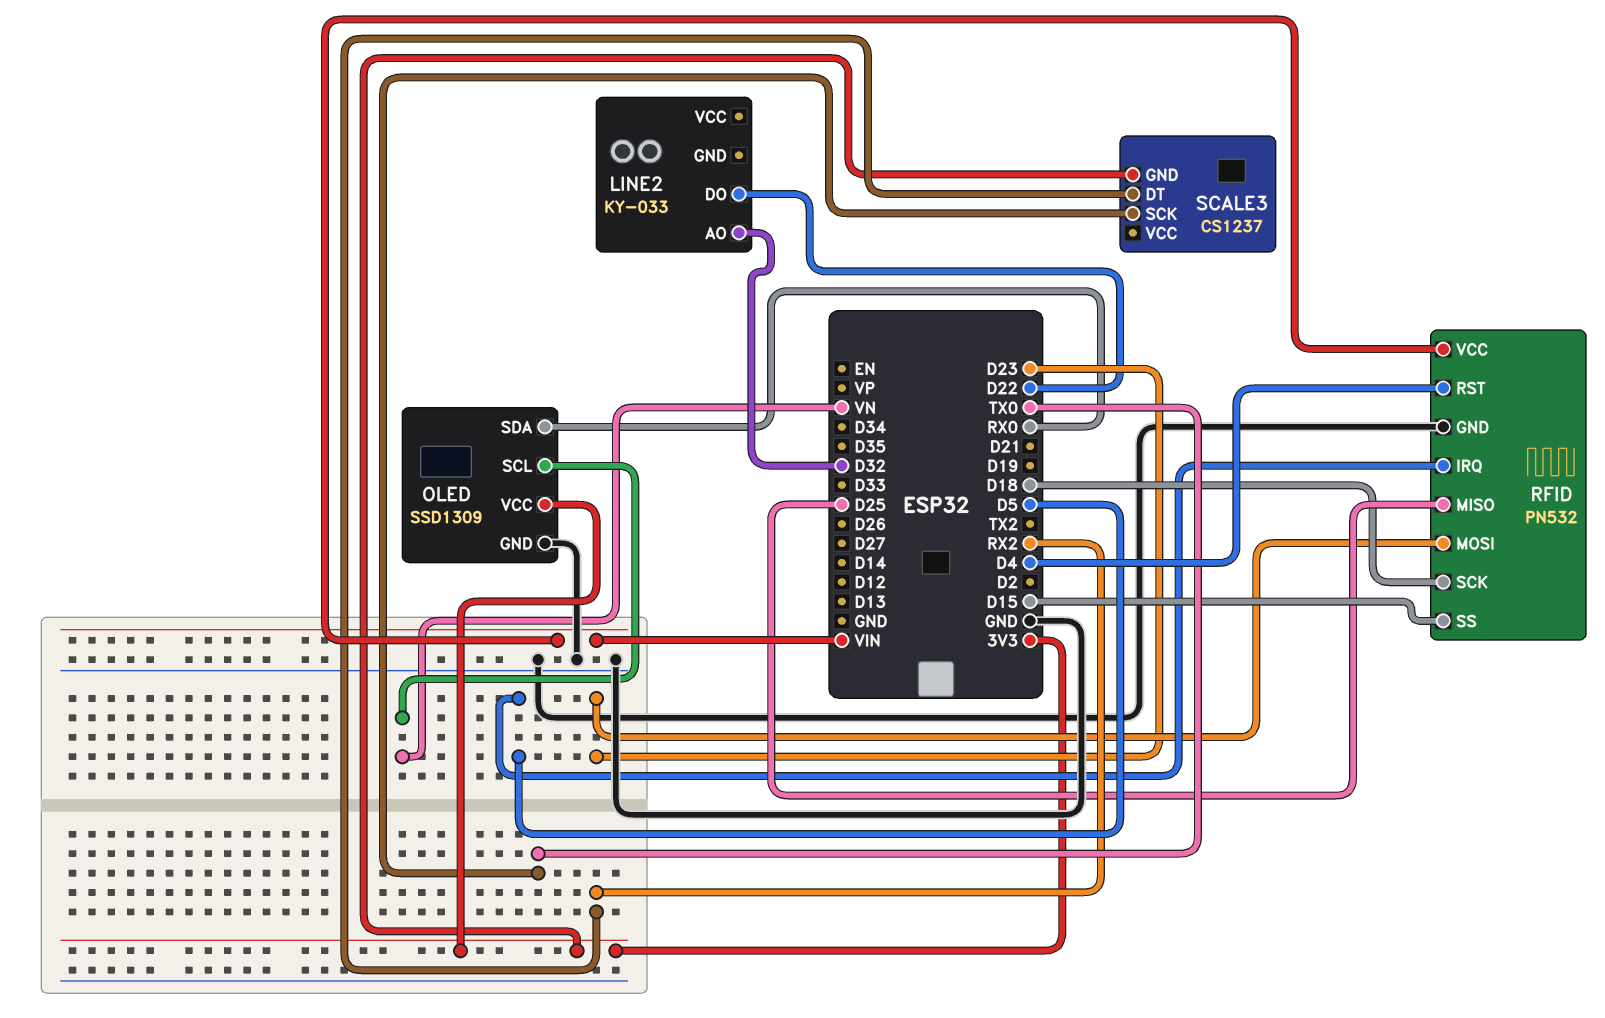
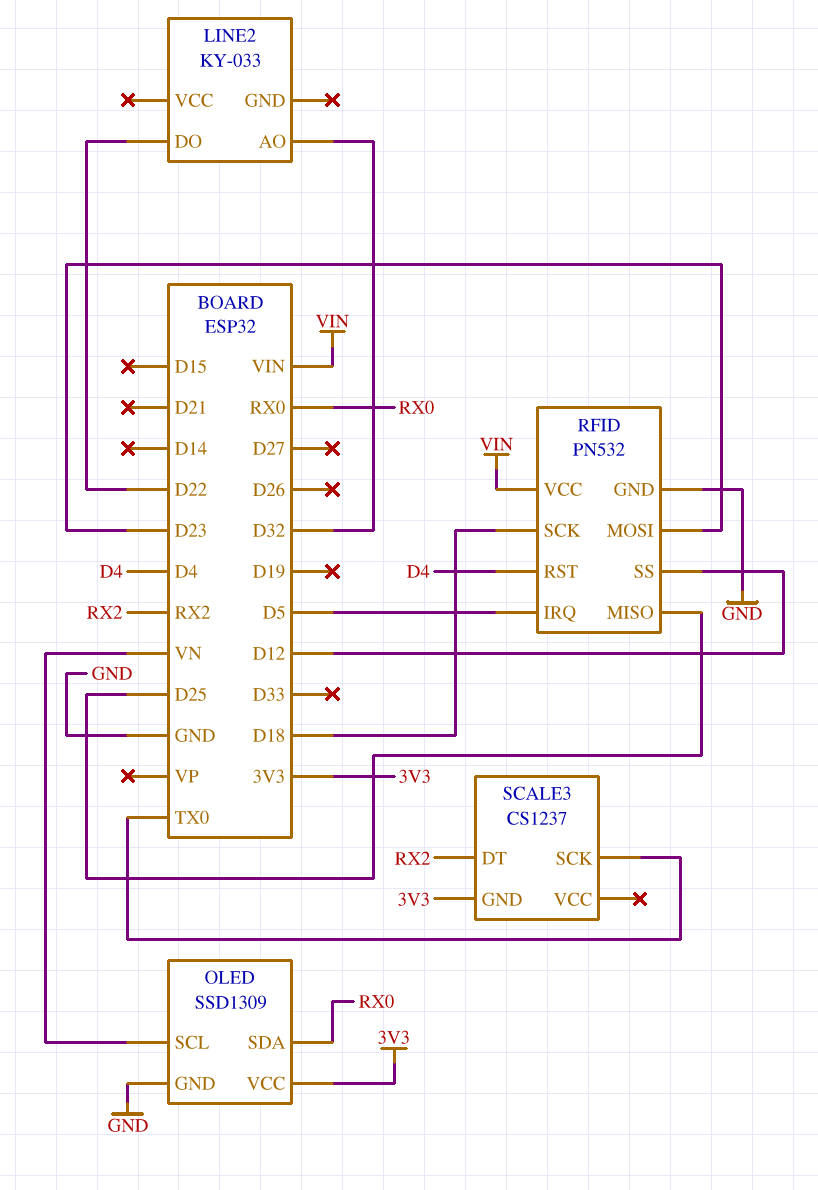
RFID pin SS: D15 -> D12

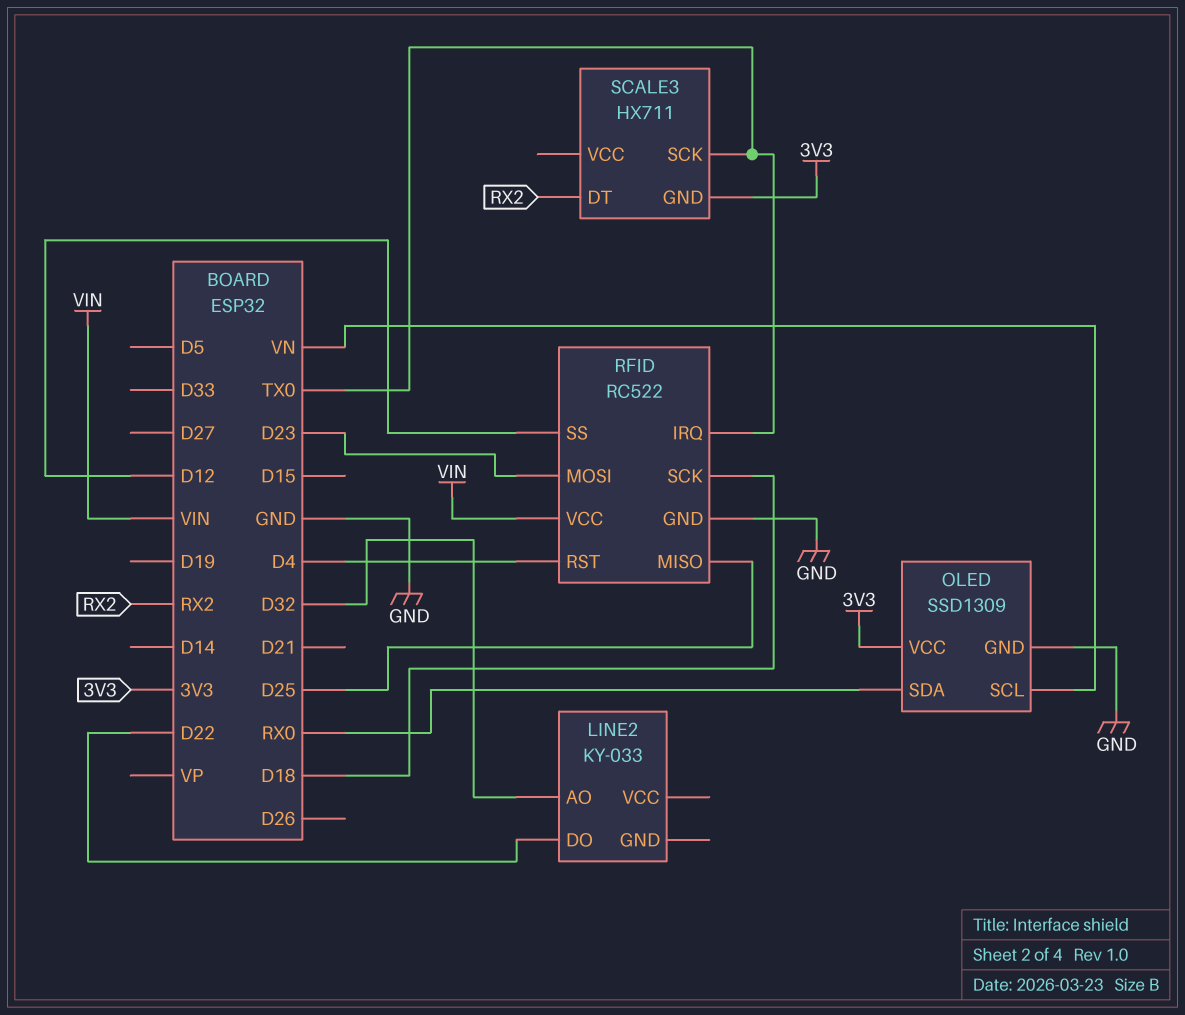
RFID: PN532 -> RC522
RFID pin IRQ: D5 -> TX0
SCALE3: CS1237 -> HX711

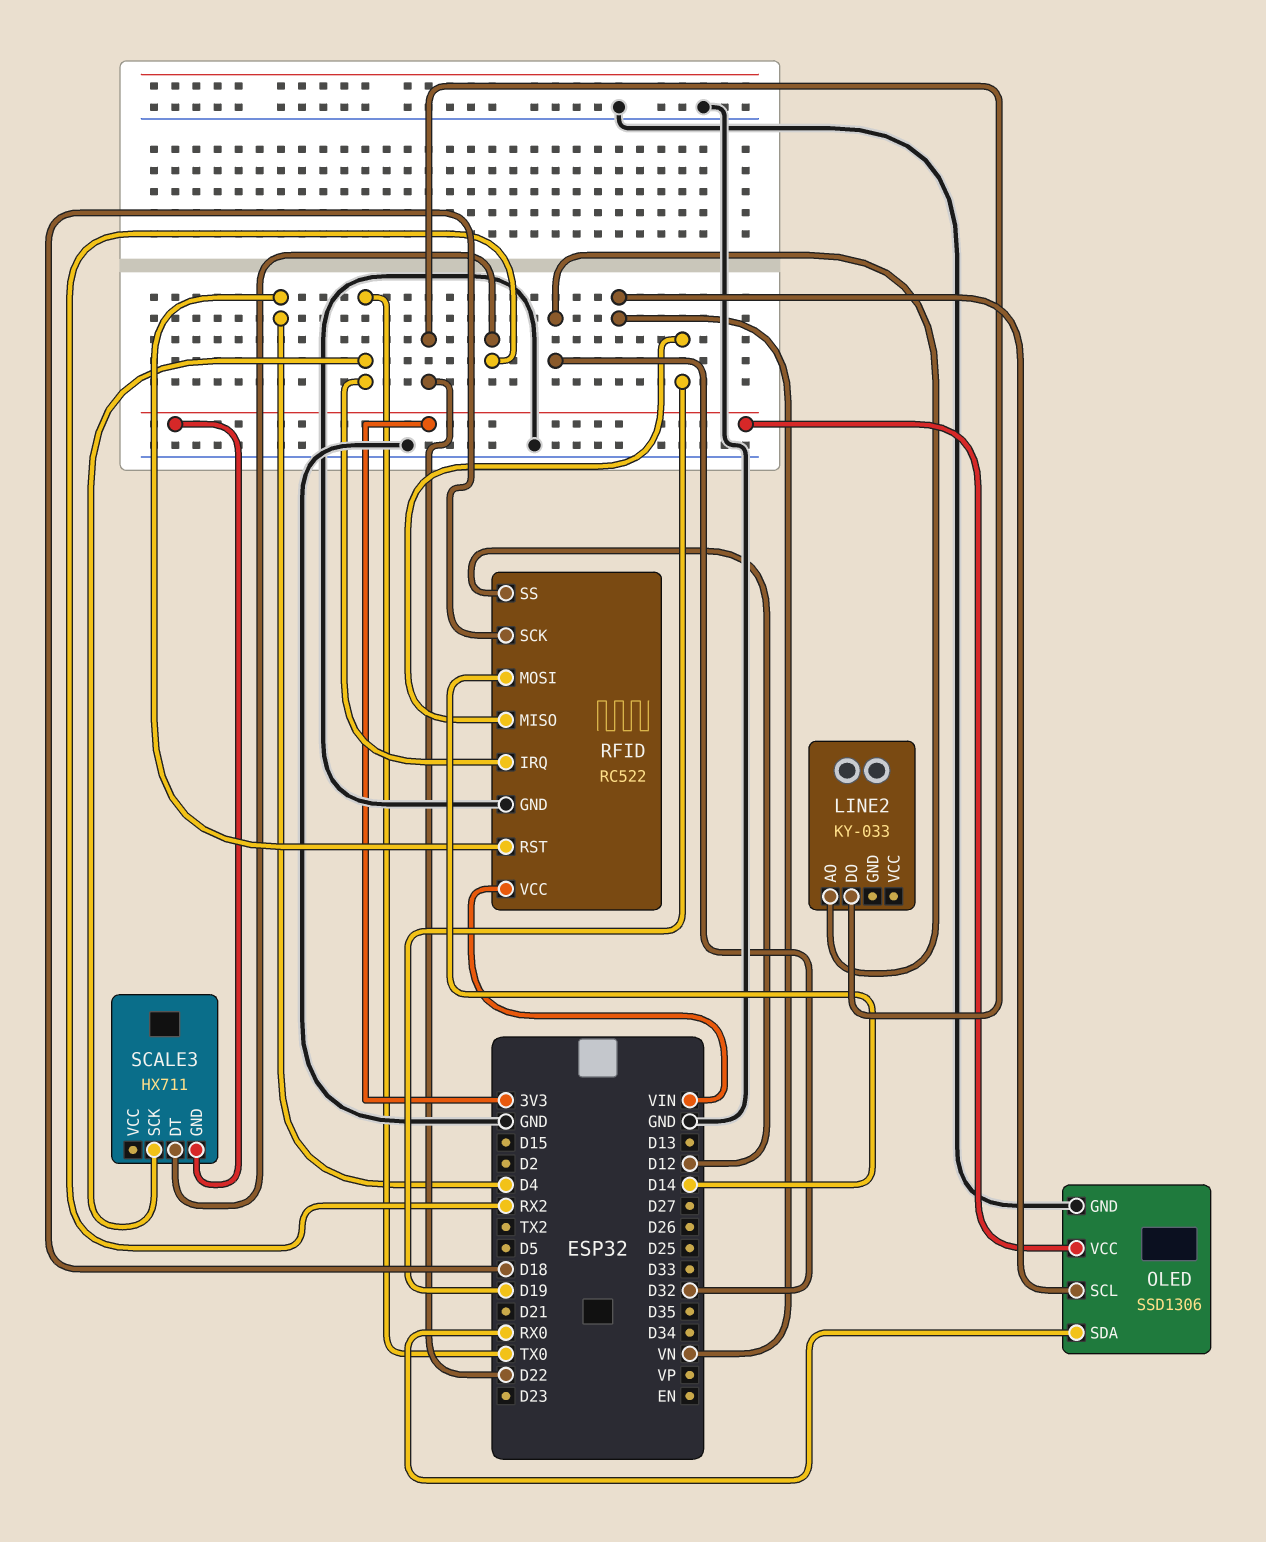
OLED: SSD1309 -> SSD1306
RFID pin MISO: D25 -> D19
RFID pin MOSI: D23 -> D14

